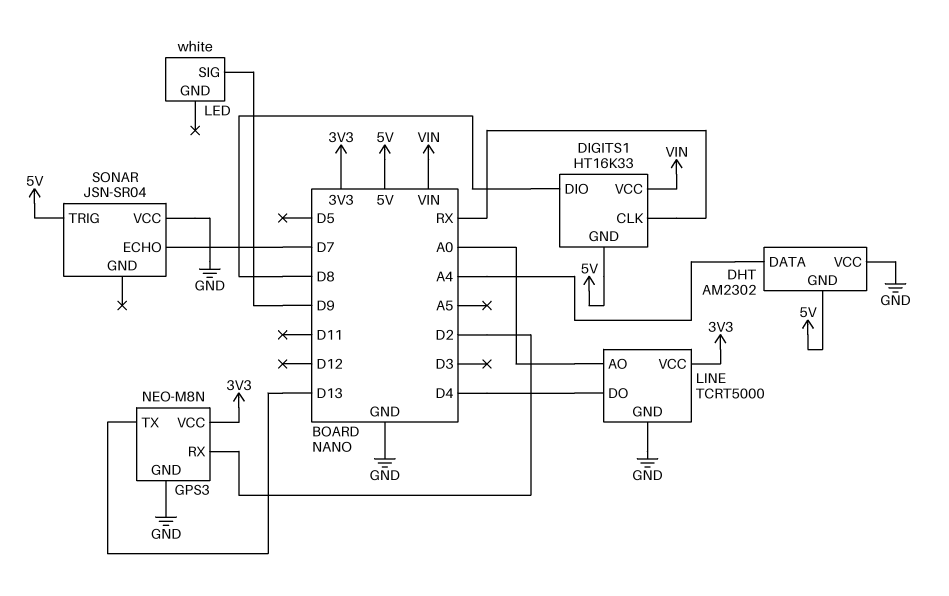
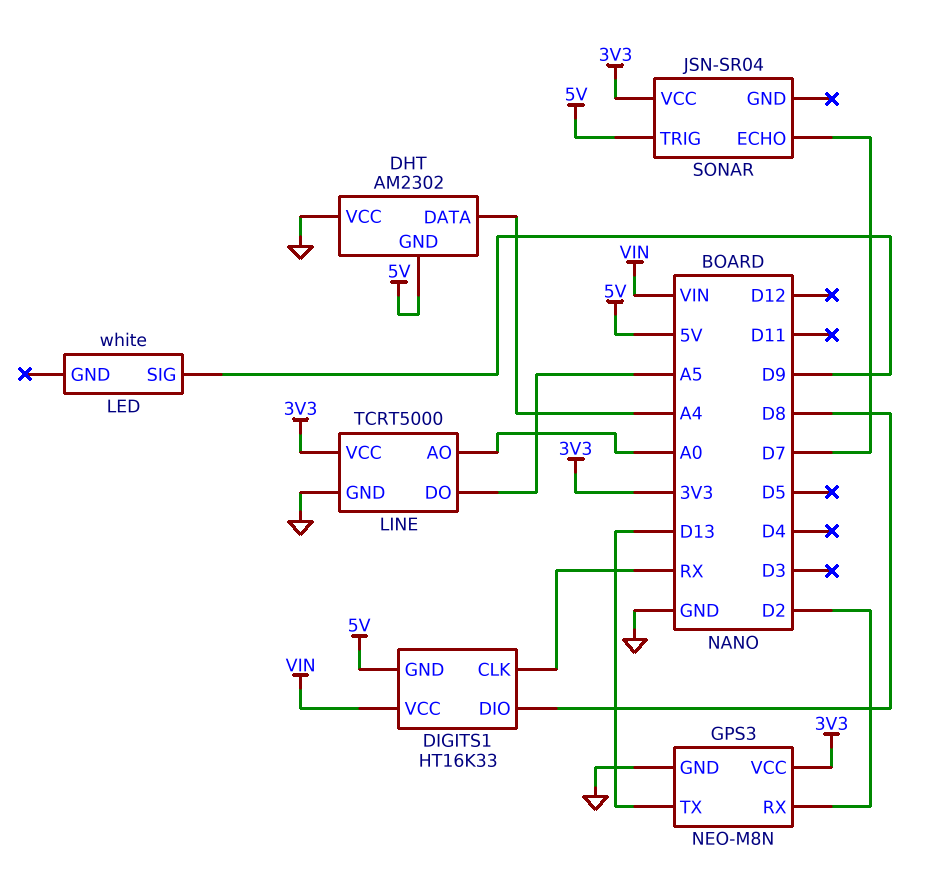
LINE pin DO: D4 -> A5
SONAR pin VCC: GND -> 3V3

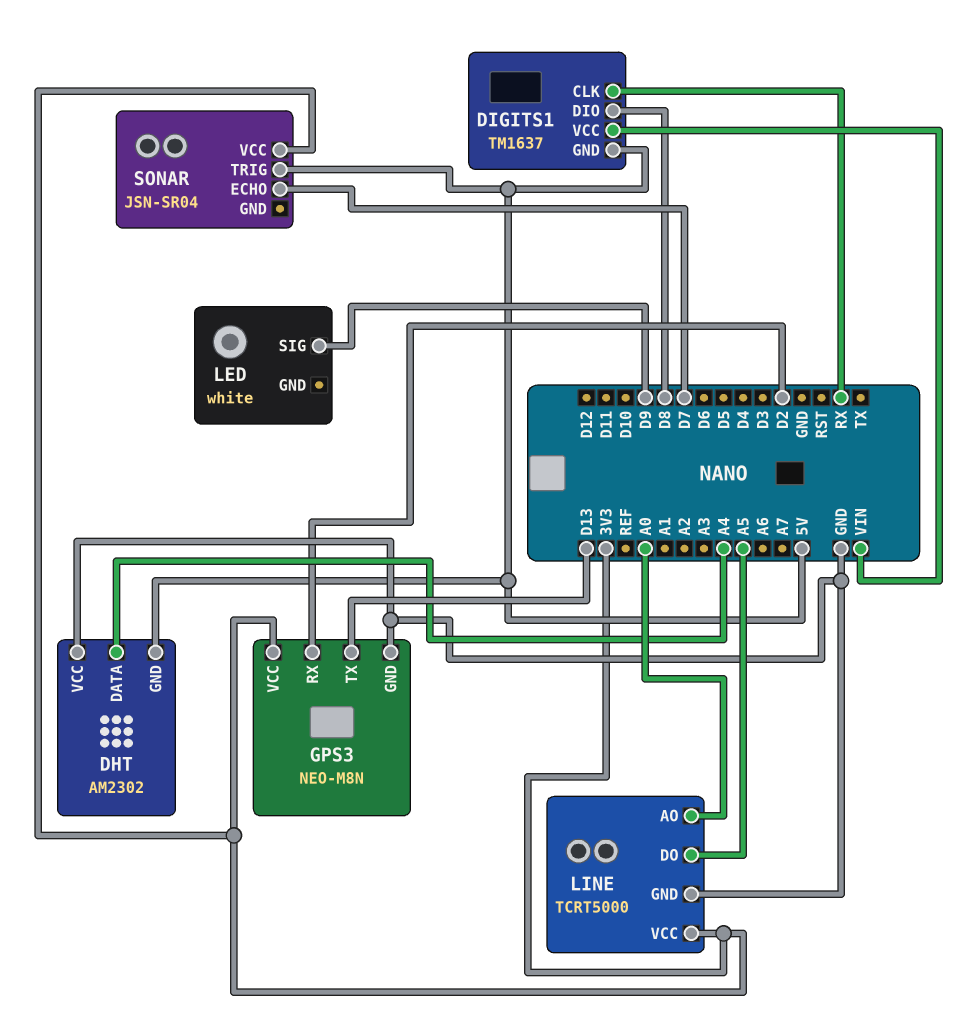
DIGITS1: HT16K33 -> TM1637

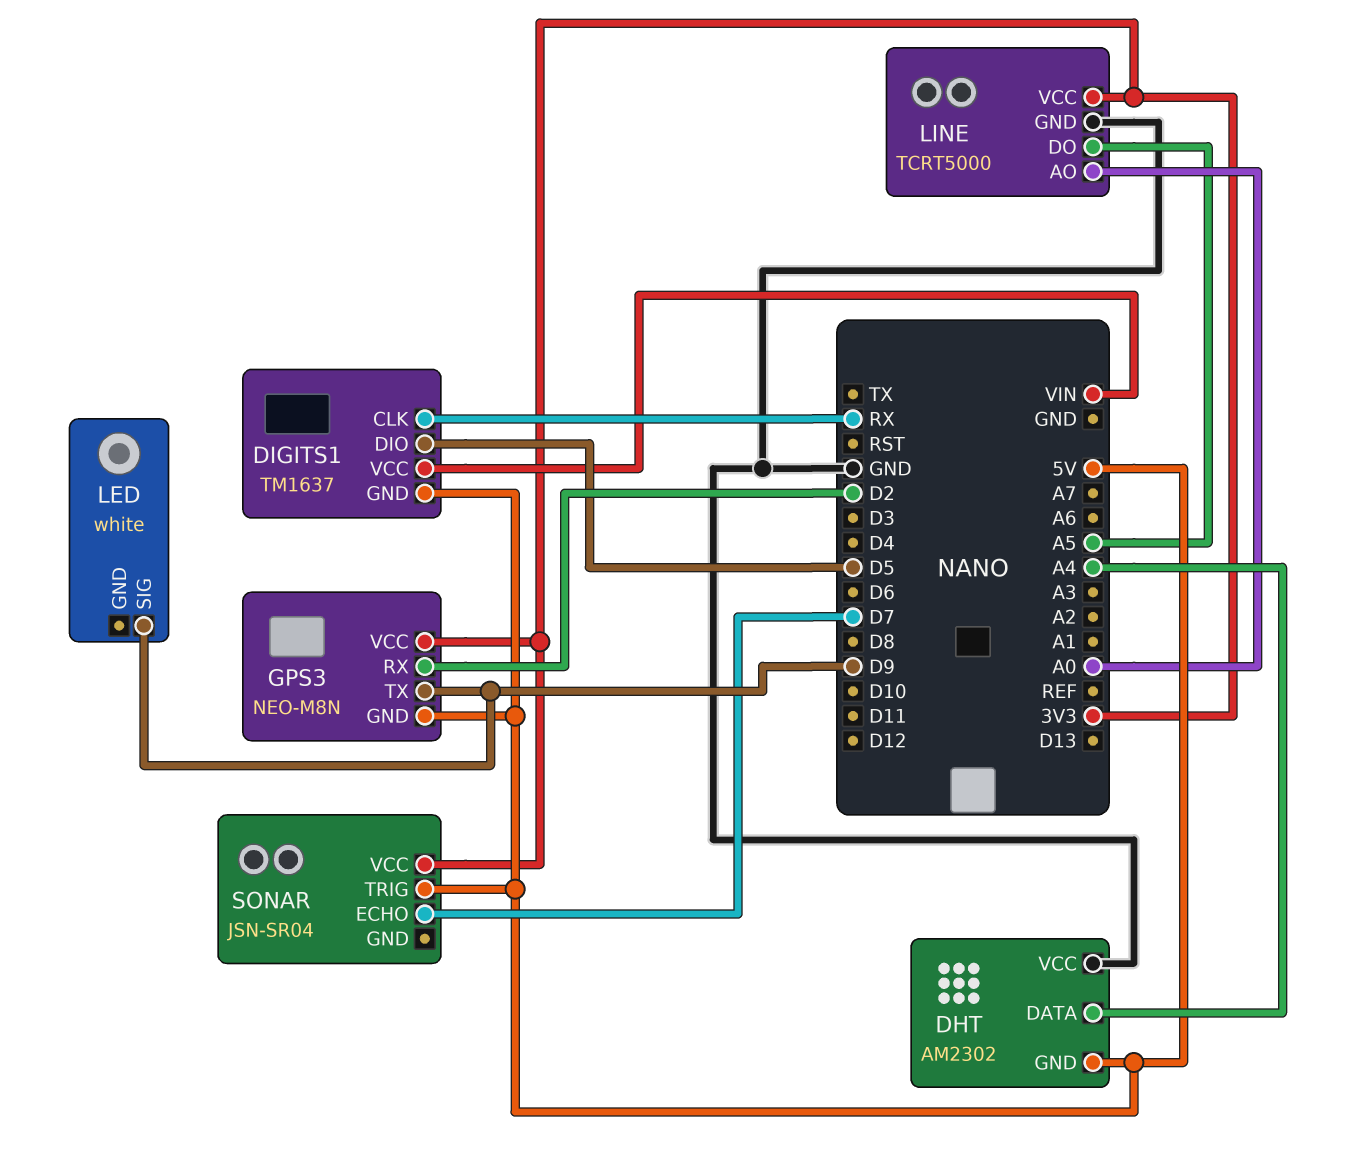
DIGITS1 pin DIO: D8 -> D5
GPS3 pin GND: GND -> 5V
GPS3 pin TX: D13 -> D9

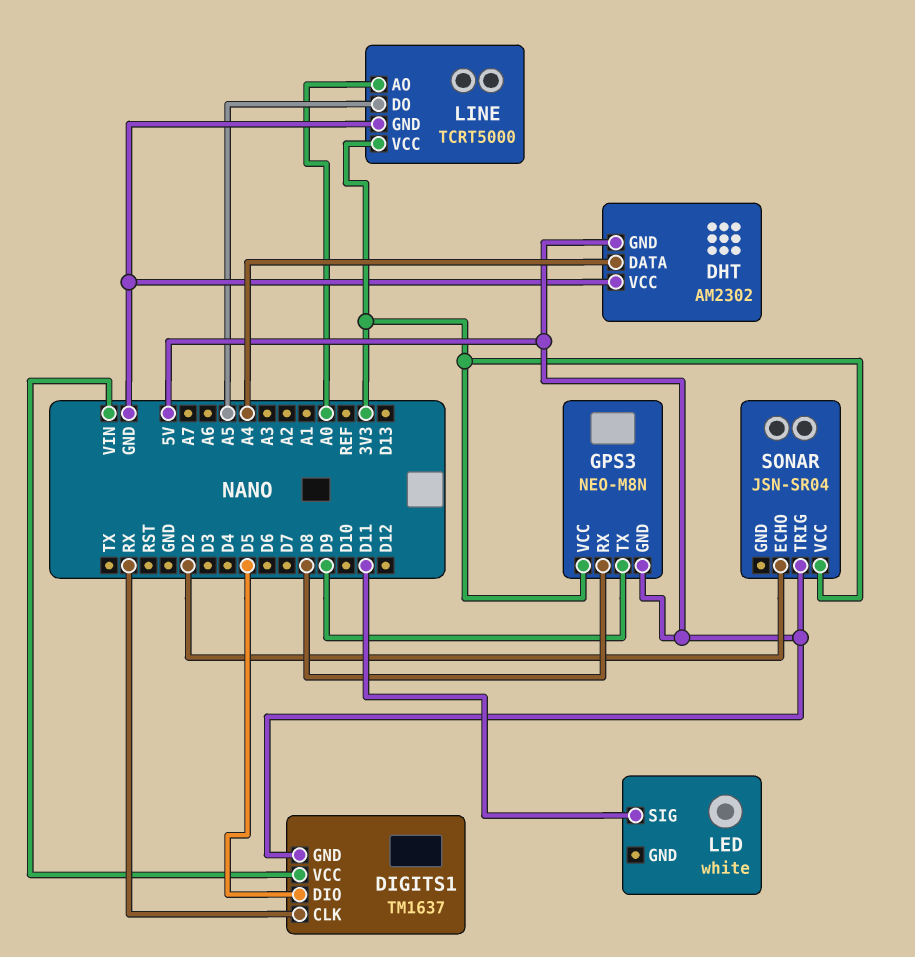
GPS3 pin RX: D2 -> D8
LED pin SIG: D9 -> D11
SONAR pin ECHO: D7 -> D2

